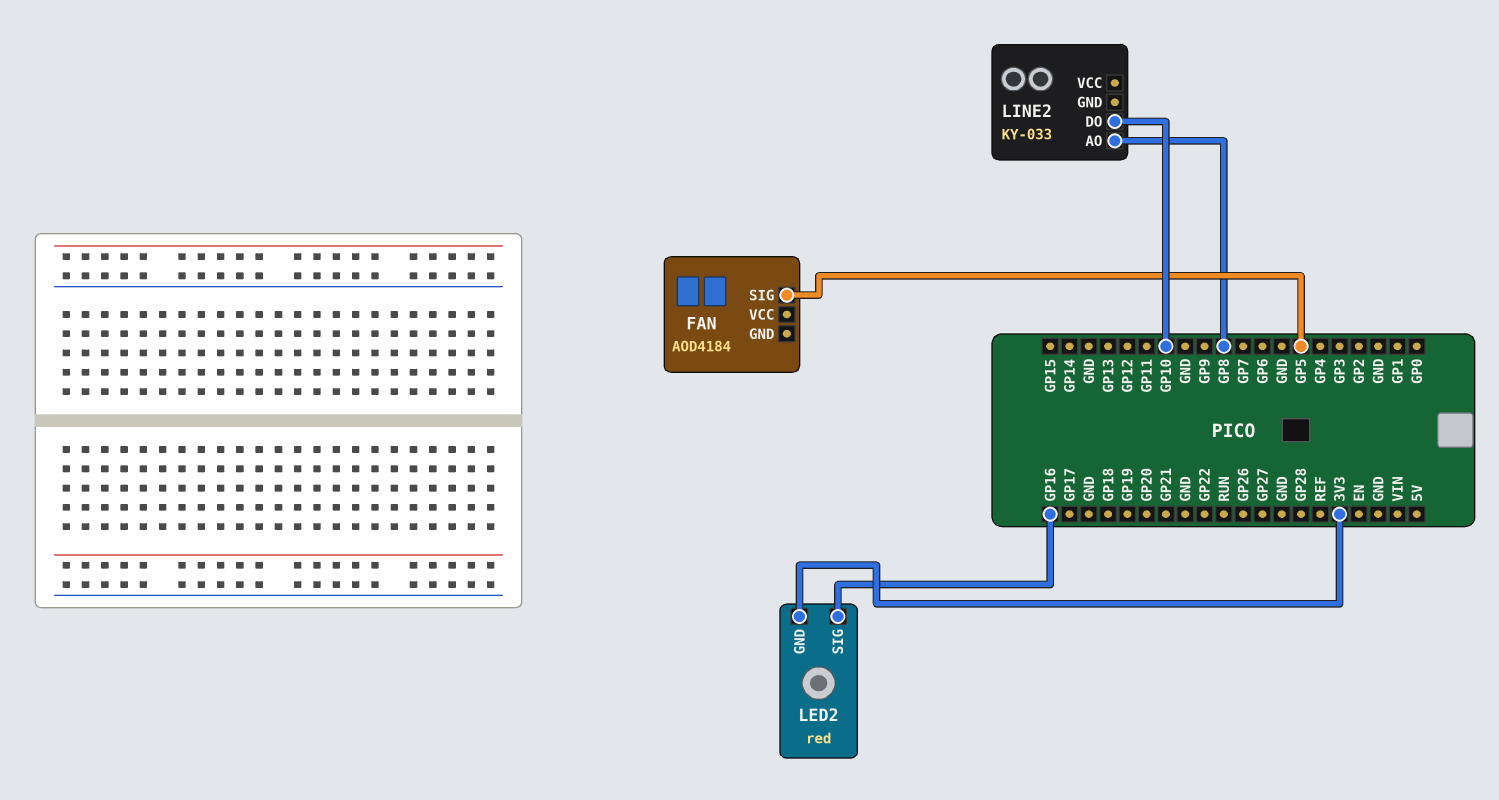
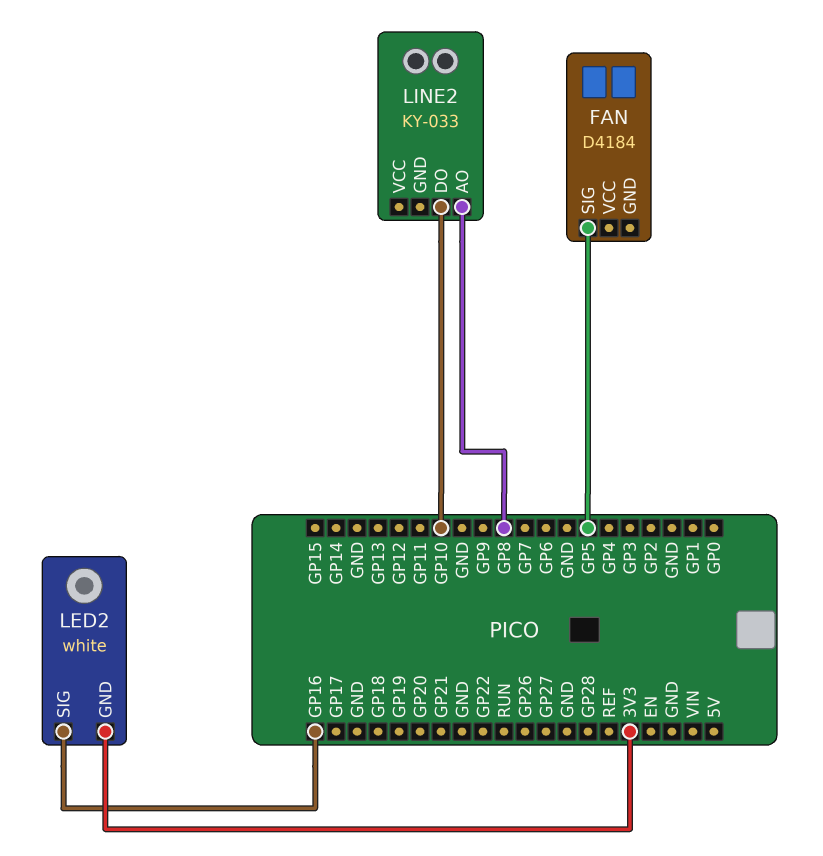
FAN: AOD4184 -> D4184
LED2: red -> white

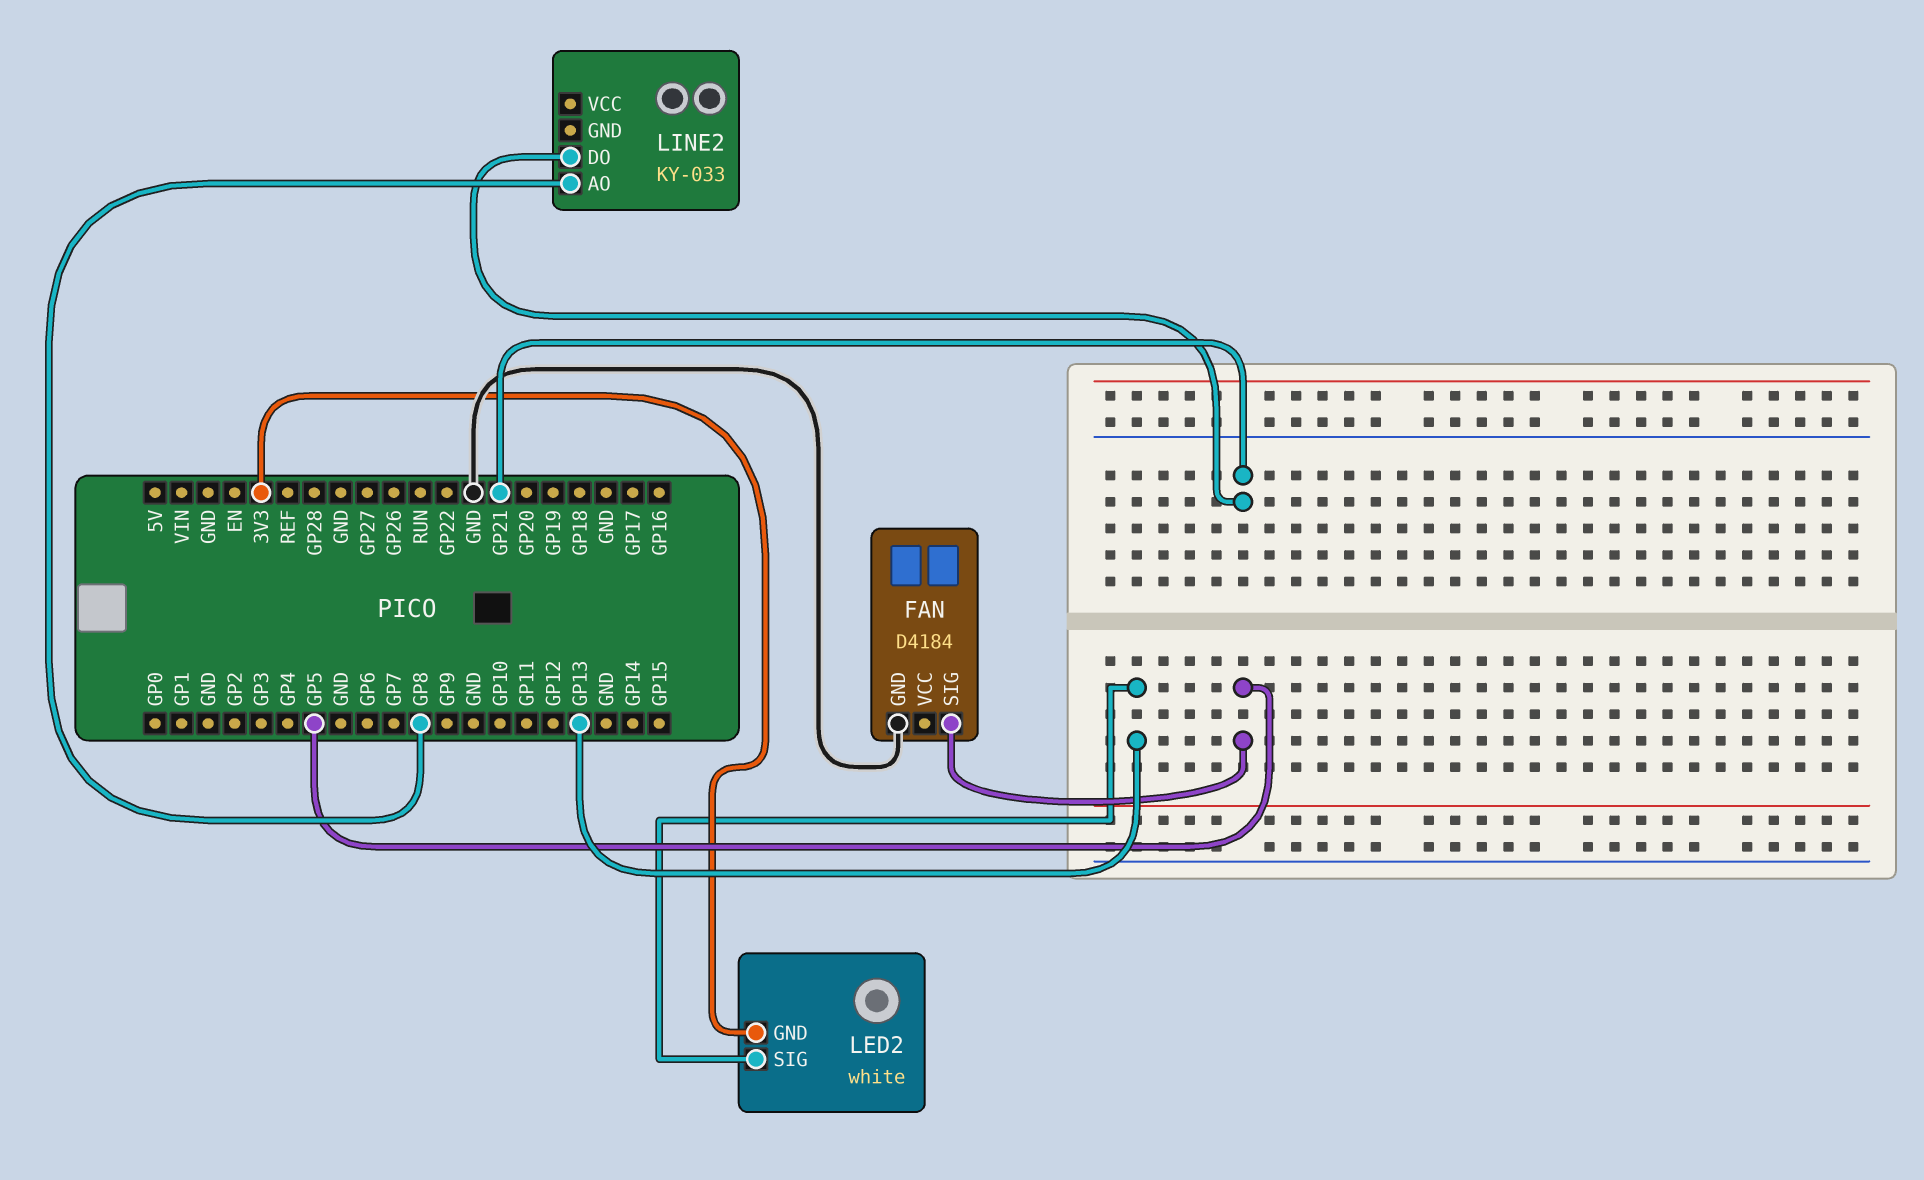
FAN pin GND: none -> GND
LED2 pin SIG: GP16 -> GP13
LINE2 pin DO: GP10 -> GP21

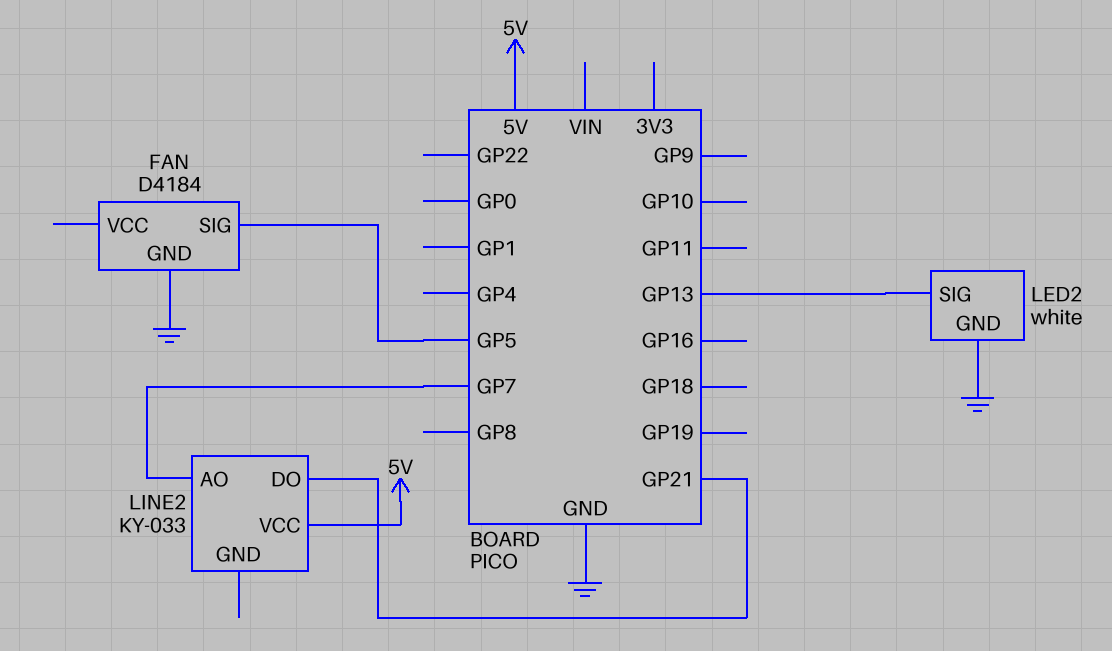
LED2 pin GND: 3V3 -> GND
LINE2 pin AO: GP8 -> GP7
LINE2 pin VCC: none -> 5V

